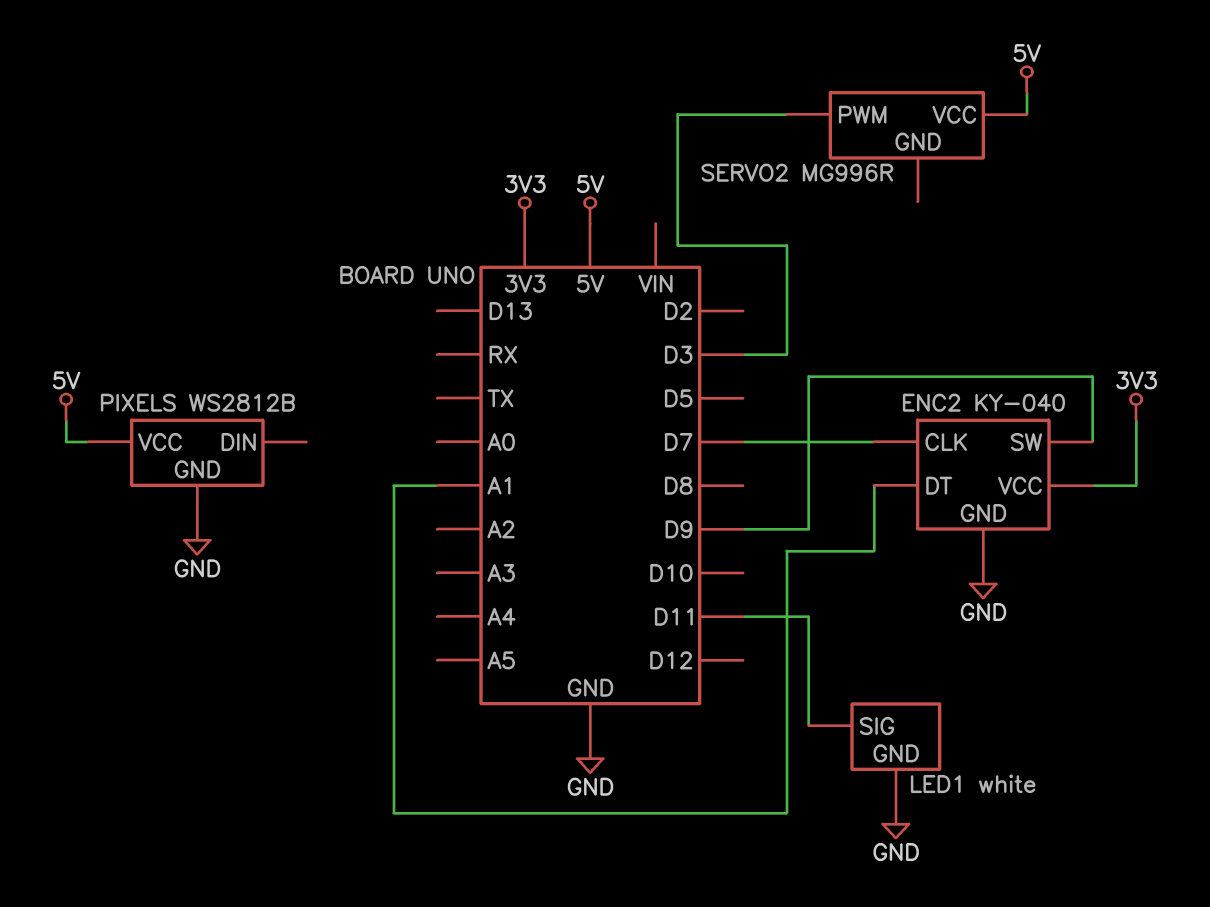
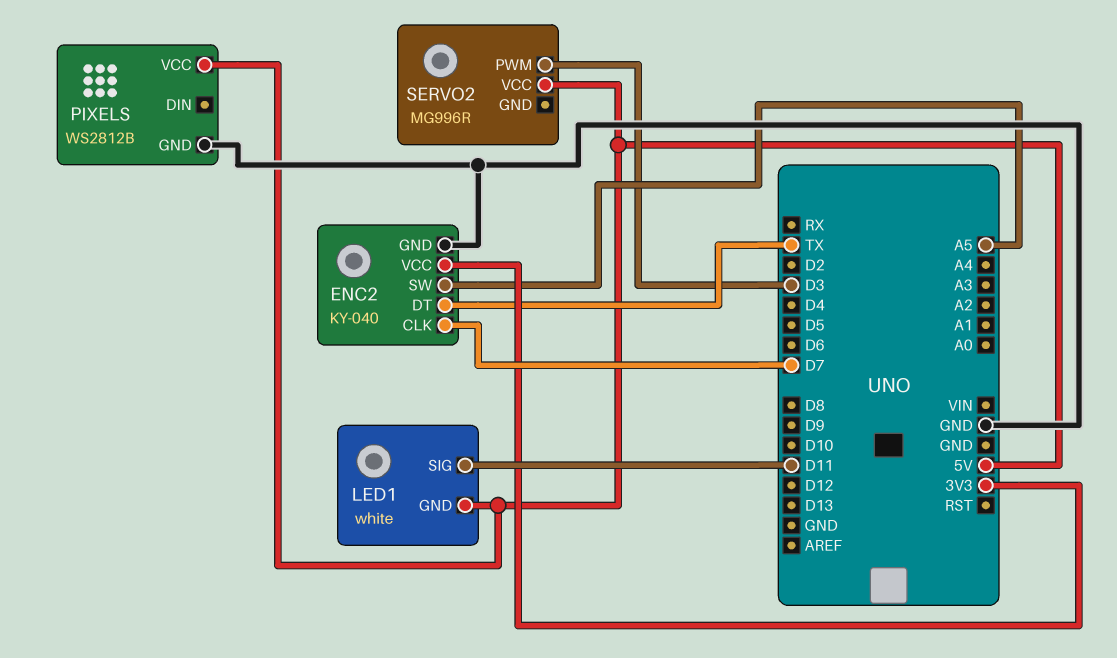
ENC2 pin DT: A1 -> TX
ENC2 pin SW: D9 -> A5
LED1 pin GND: GND -> 5V

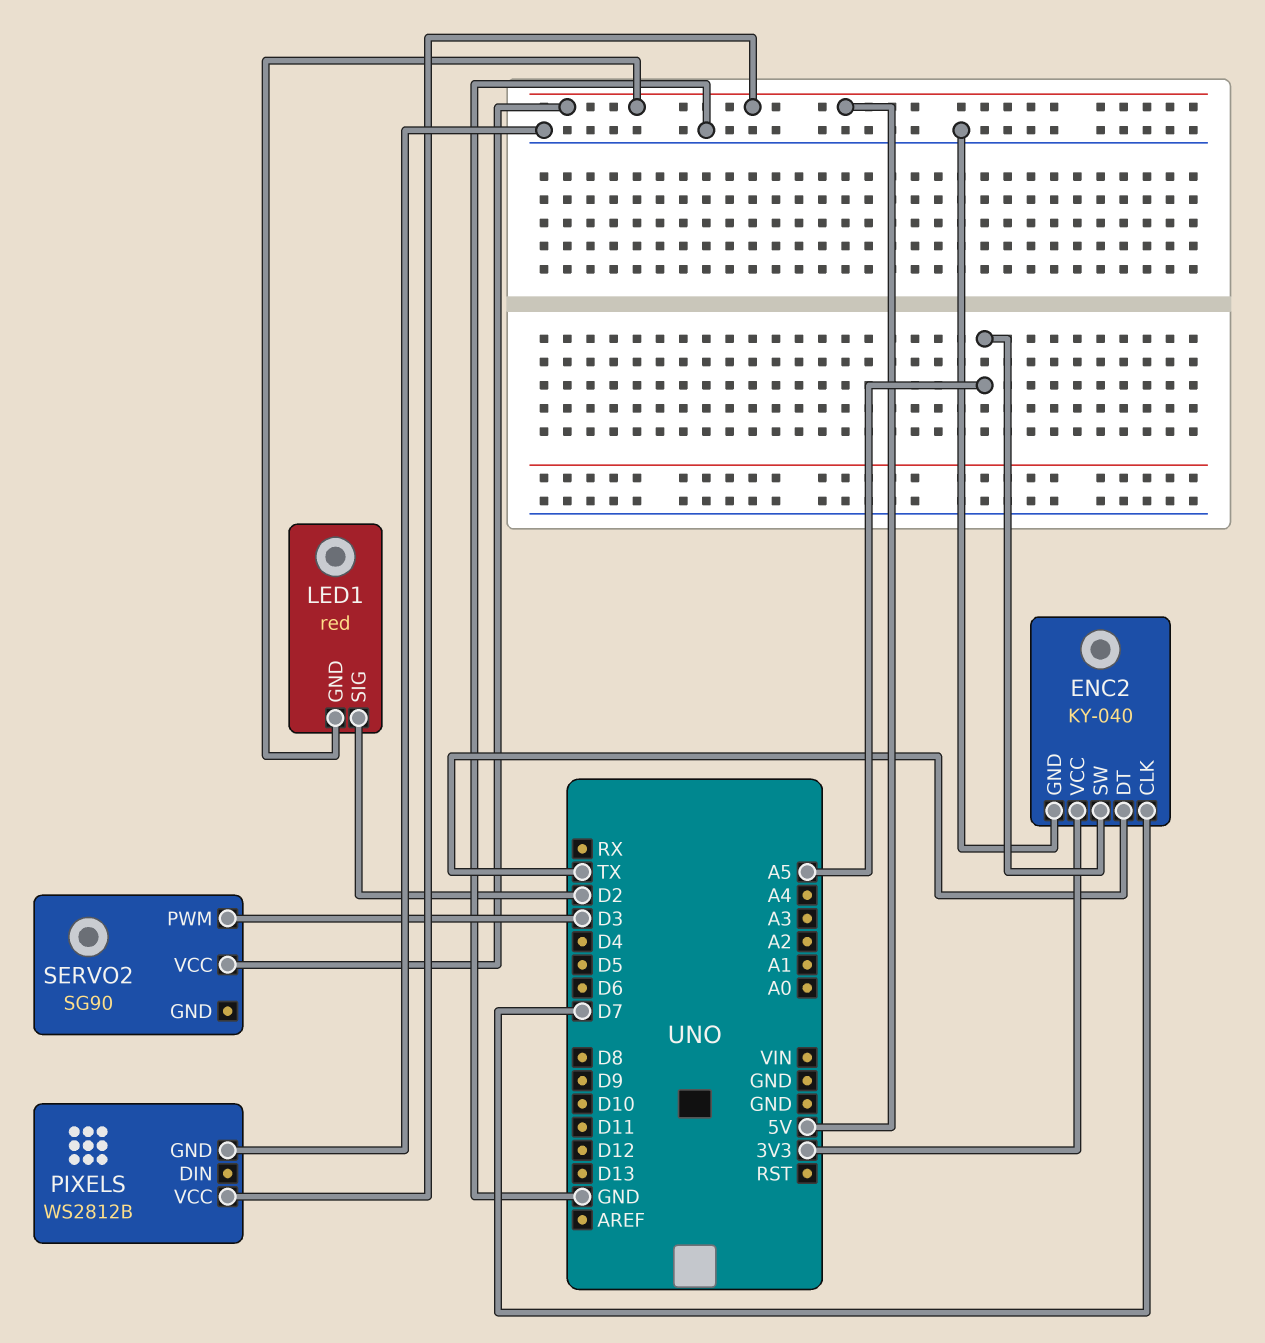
LED1: white -> red
LED1 pin SIG: D11 -> D2
SERVO2: MG996R -> SG90

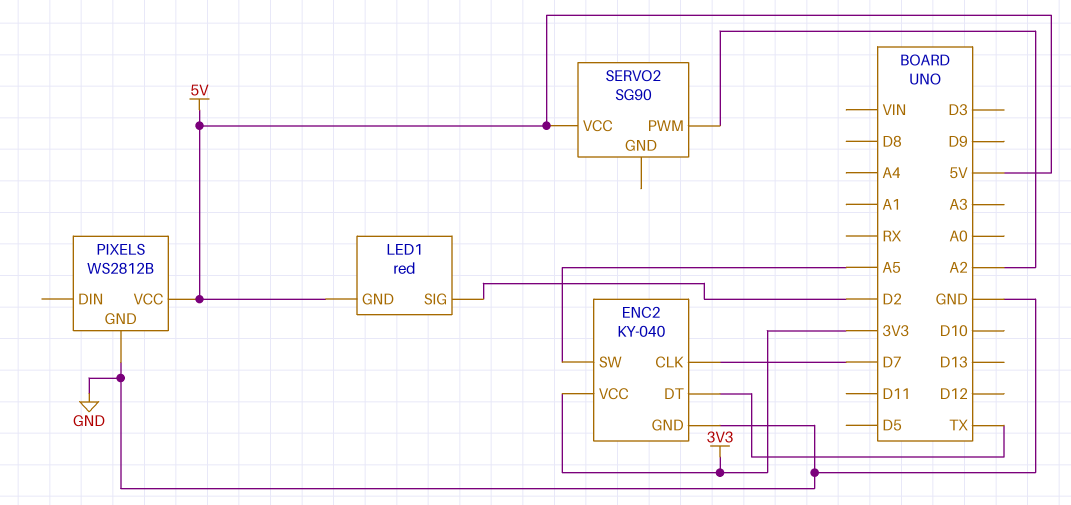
SERVO2 pin PWM: D3 -> A2

